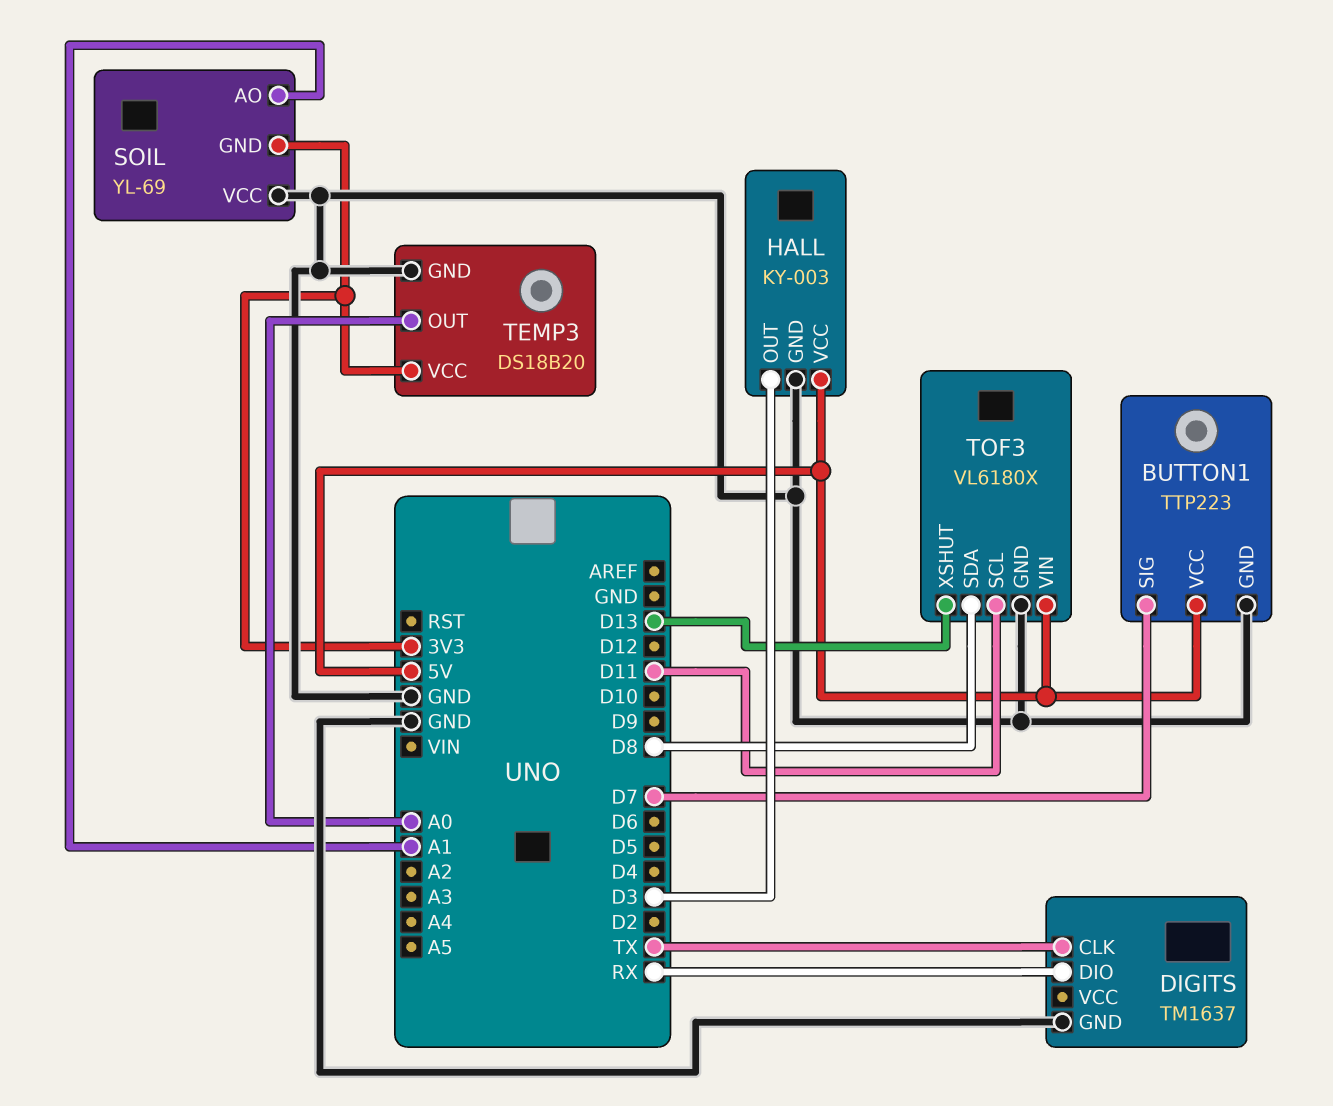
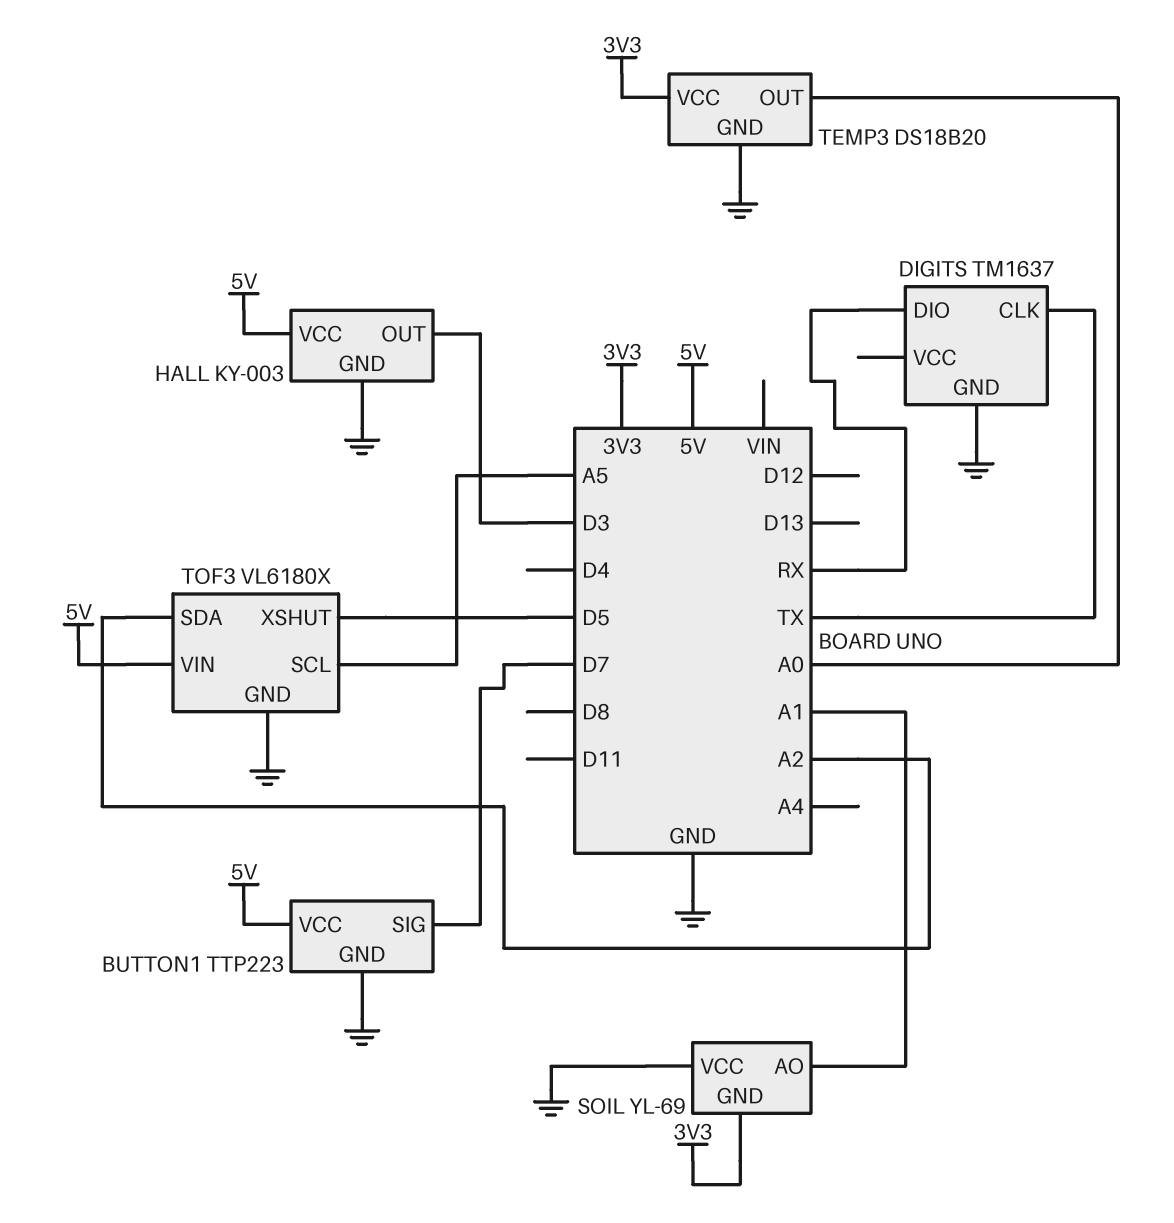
TOF3 pin SCL: D11 -> A5
TOF3 pin SDA: D8 -> A2
TOF3 pin XSHUT: D13 -> D5

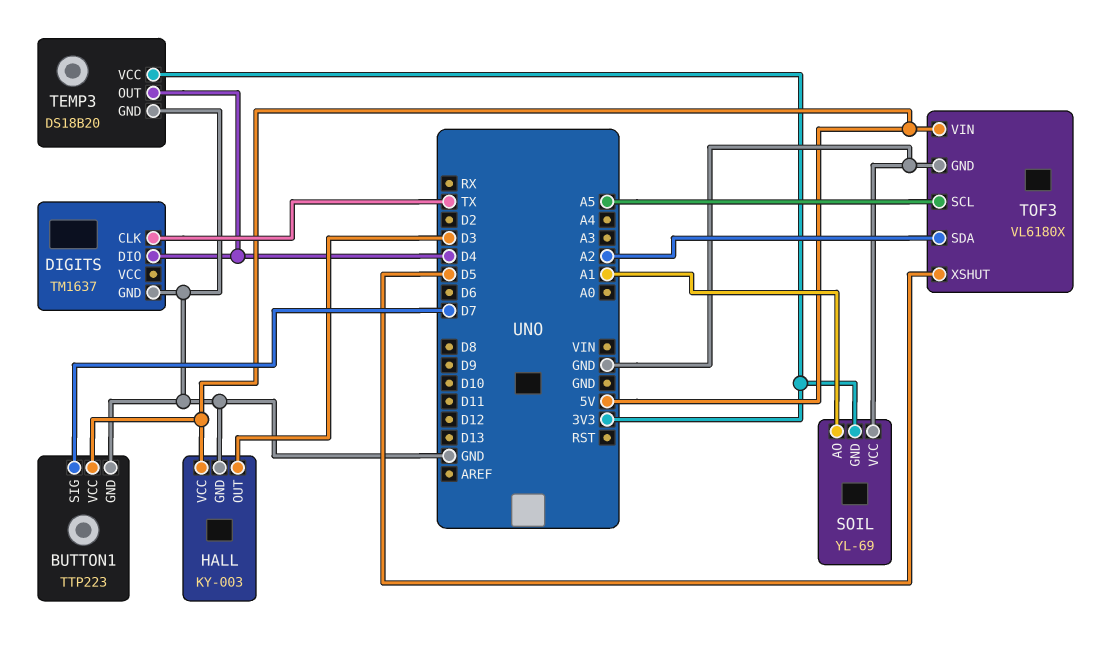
DIGITS pin DIO: RX -> D4
TEMP3 pin OUT: A0 -> D4

